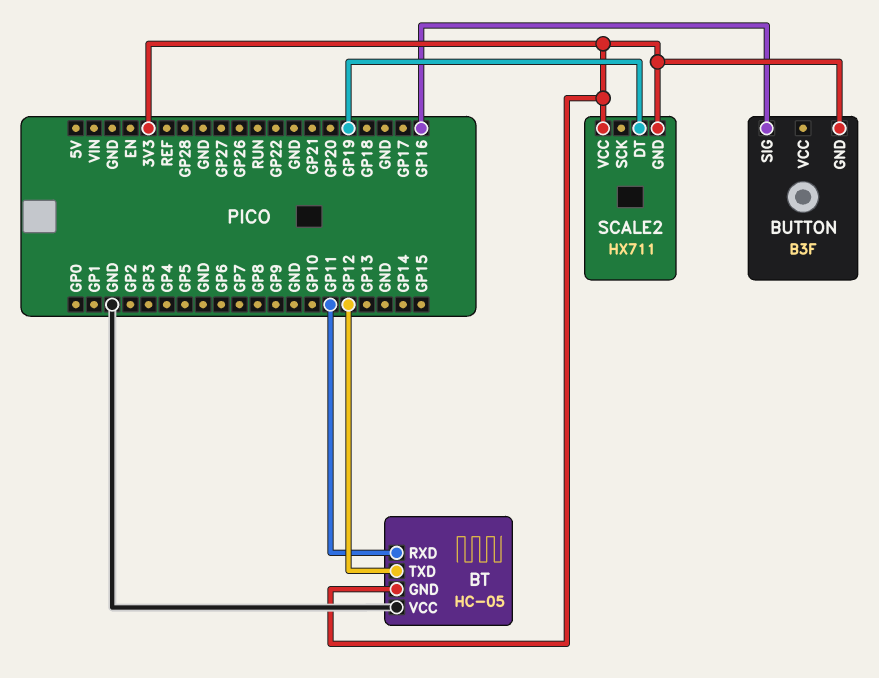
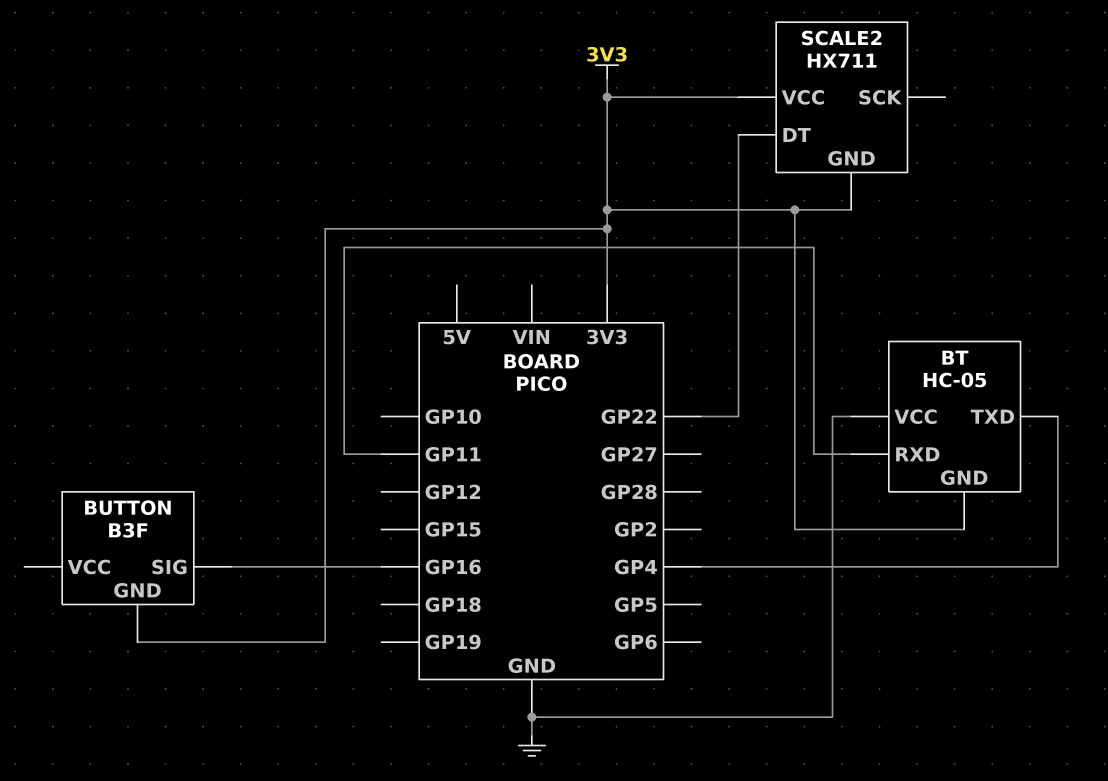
BT pin TXD: GP12 -> GP4
SCALE2 pin DT: GP19 -> GP22

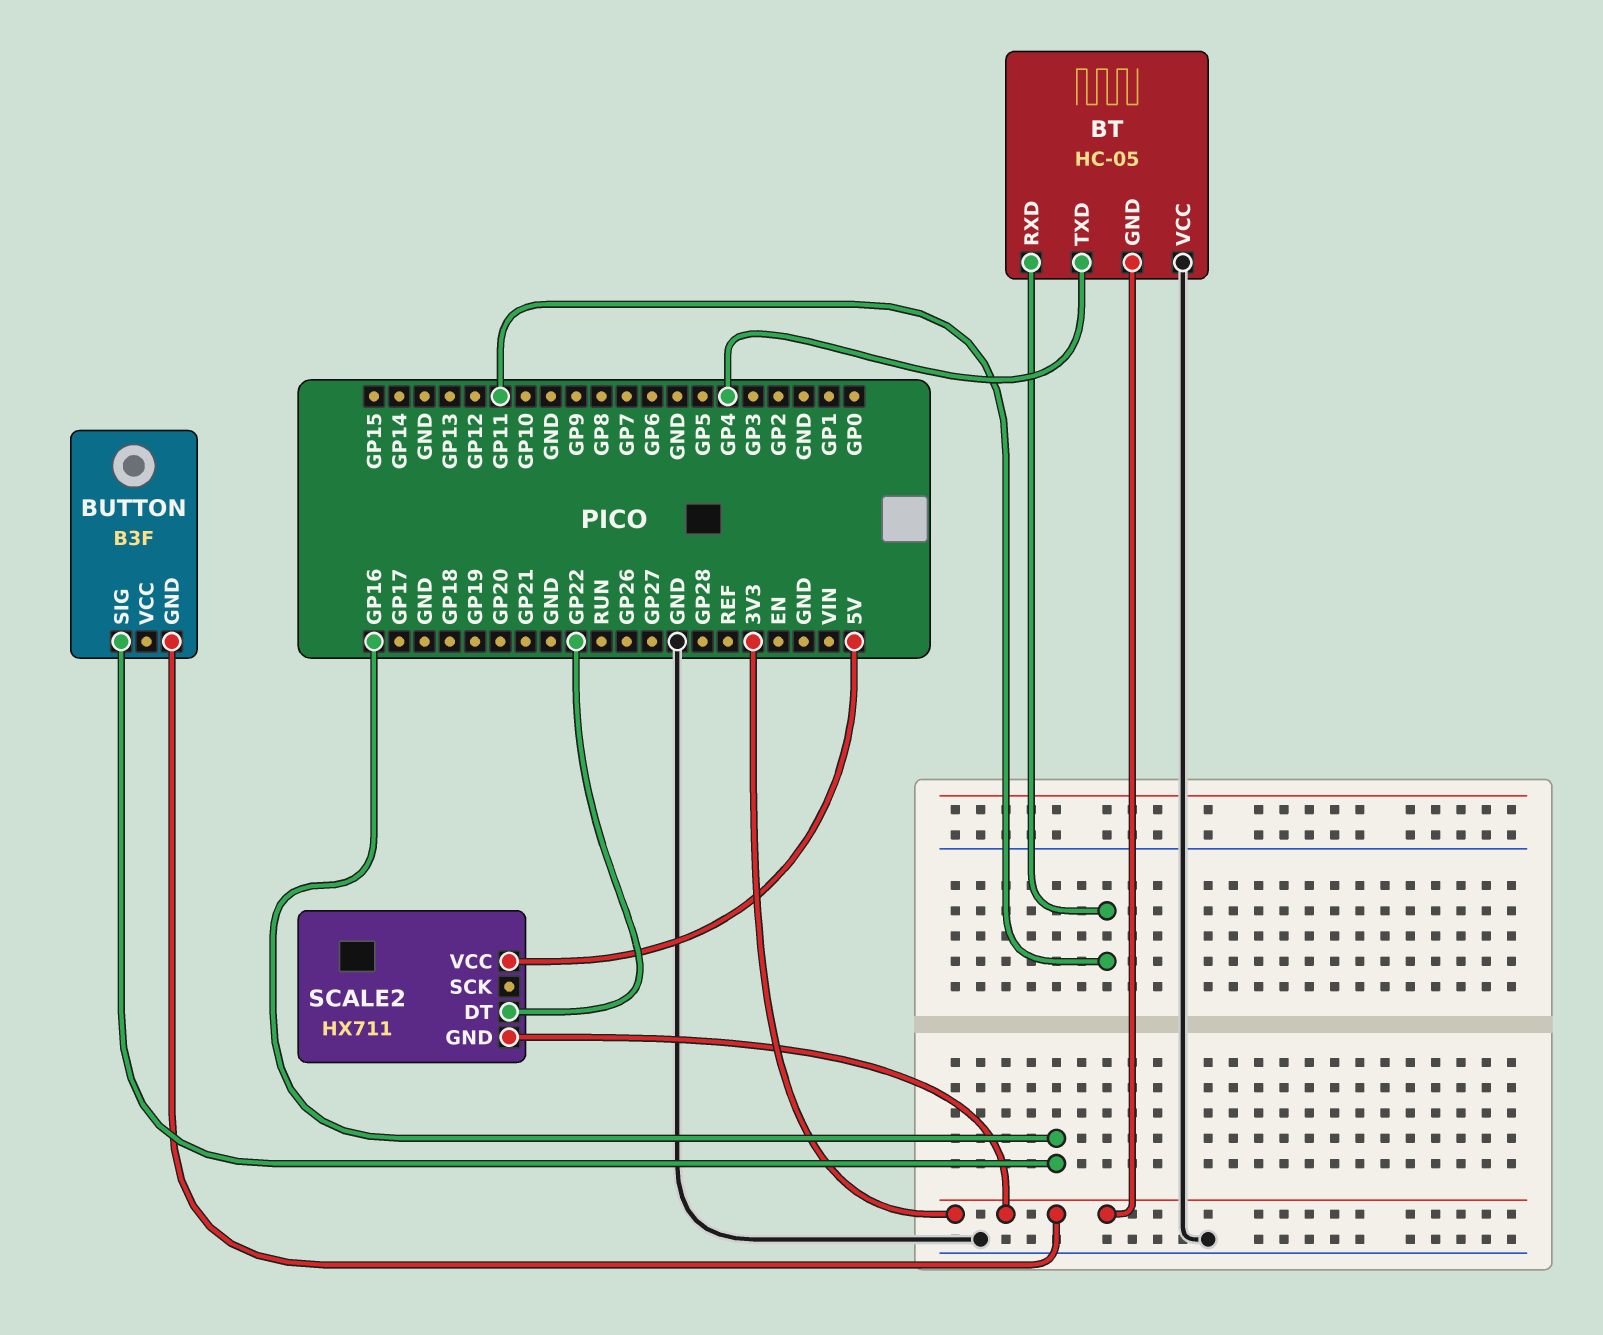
SCALE2 pin VCC: 3V3 -> 5V

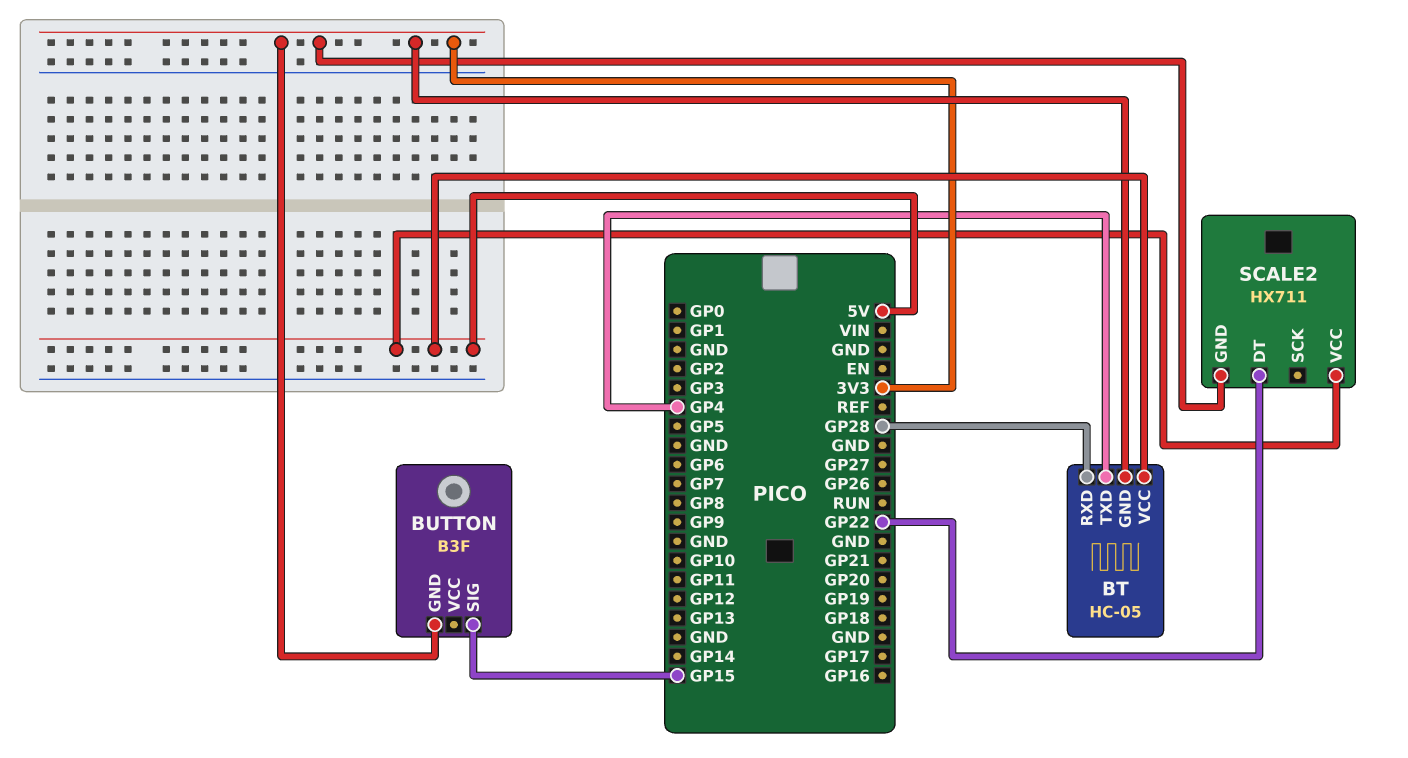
BT pin RXD: GP11 -> GP28
BT pin VCC: GND -> 5V
BUTTON pin SIG: GP16 -> GP15

